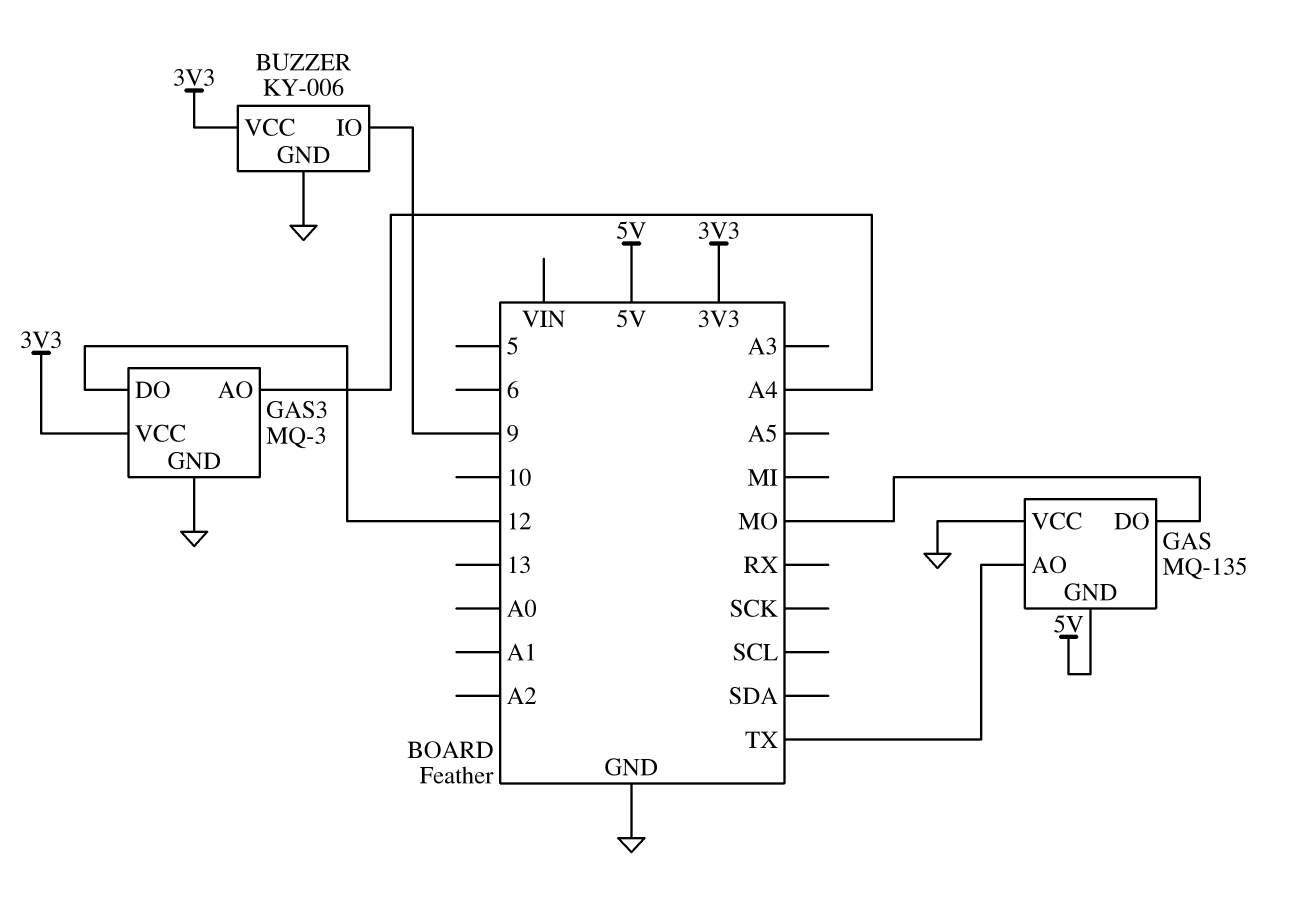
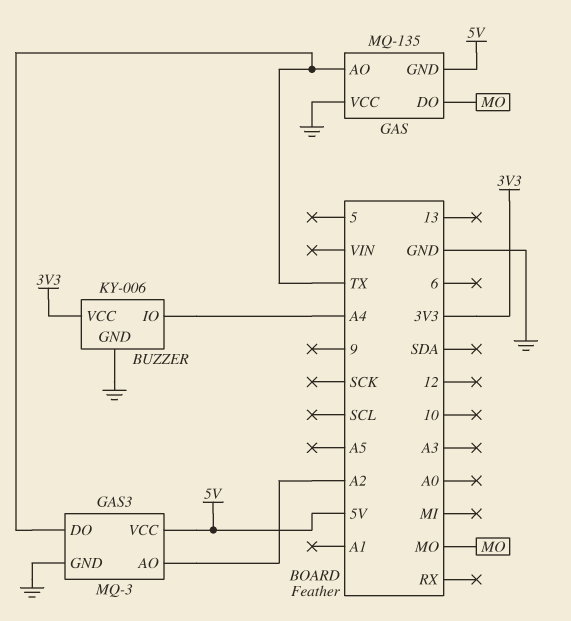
BUZZER pin IO: 9 -> A4
GAS3 pin AO: A4 -> A2
GAS3 pin DO: 12 -> TX
GAS3 pin VCC: 3V3 -> 5V

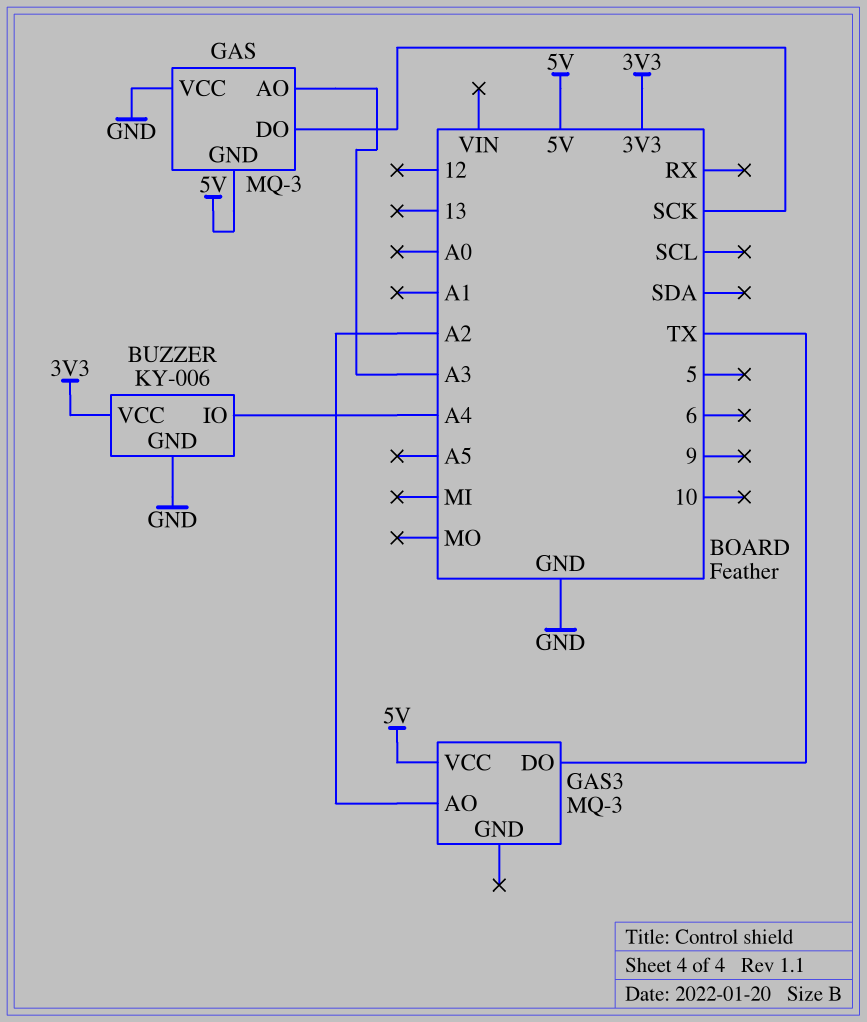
GAS: MQ-135 -> MQ-3
GAS pin AO: TX -> A3
GAS pin DO: MO -> SCK
GAS3 pin GND: GND -> none

